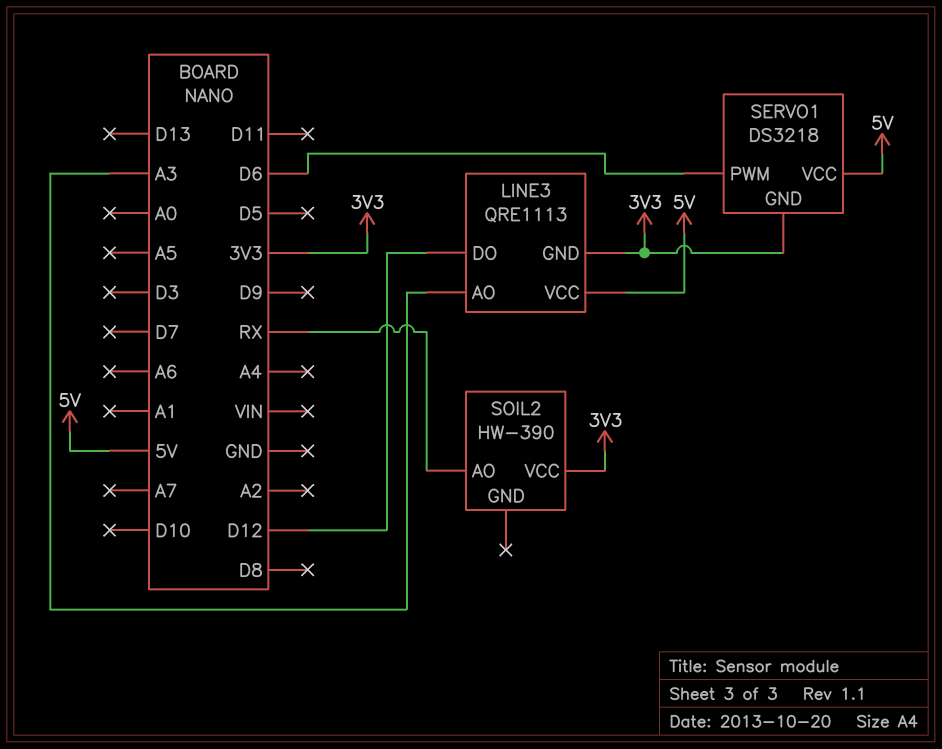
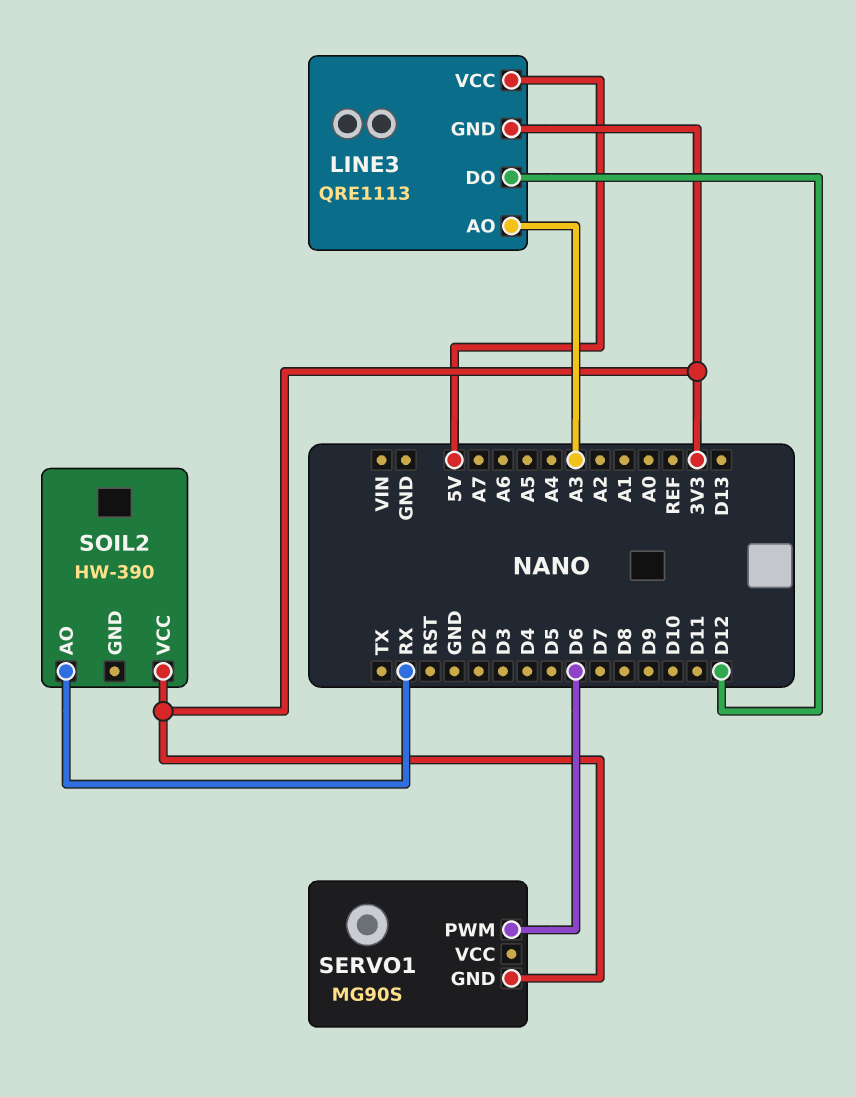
SERVO1: DS3218 -> MG90S
SERVO1 pin VCC: 5V -> none

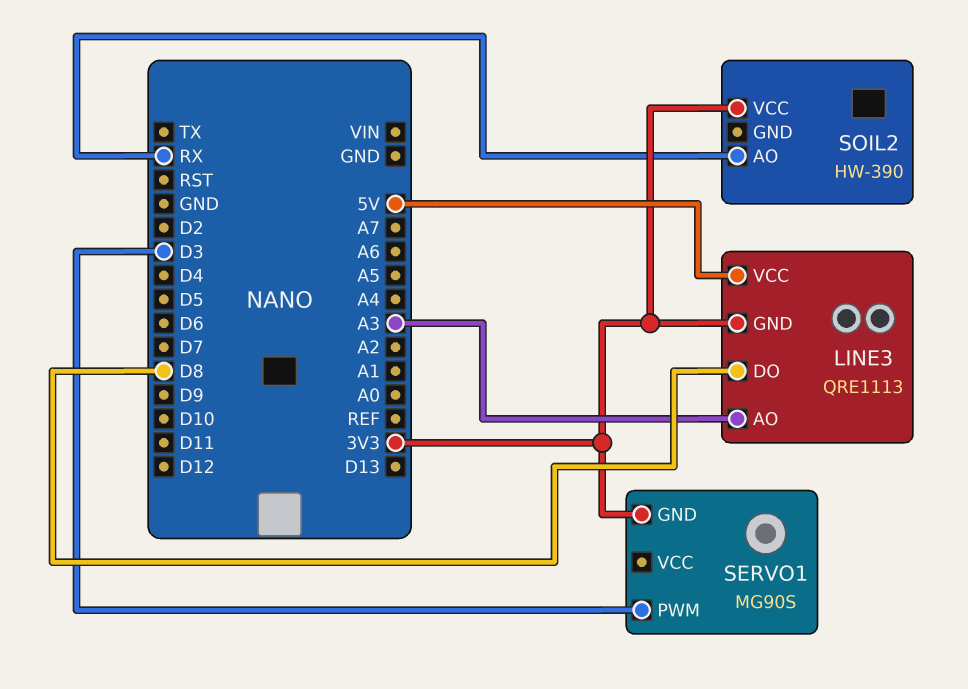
LINE3 pin DO: D12 -> D8
SERVO1 pin PWM: D6 -> D3

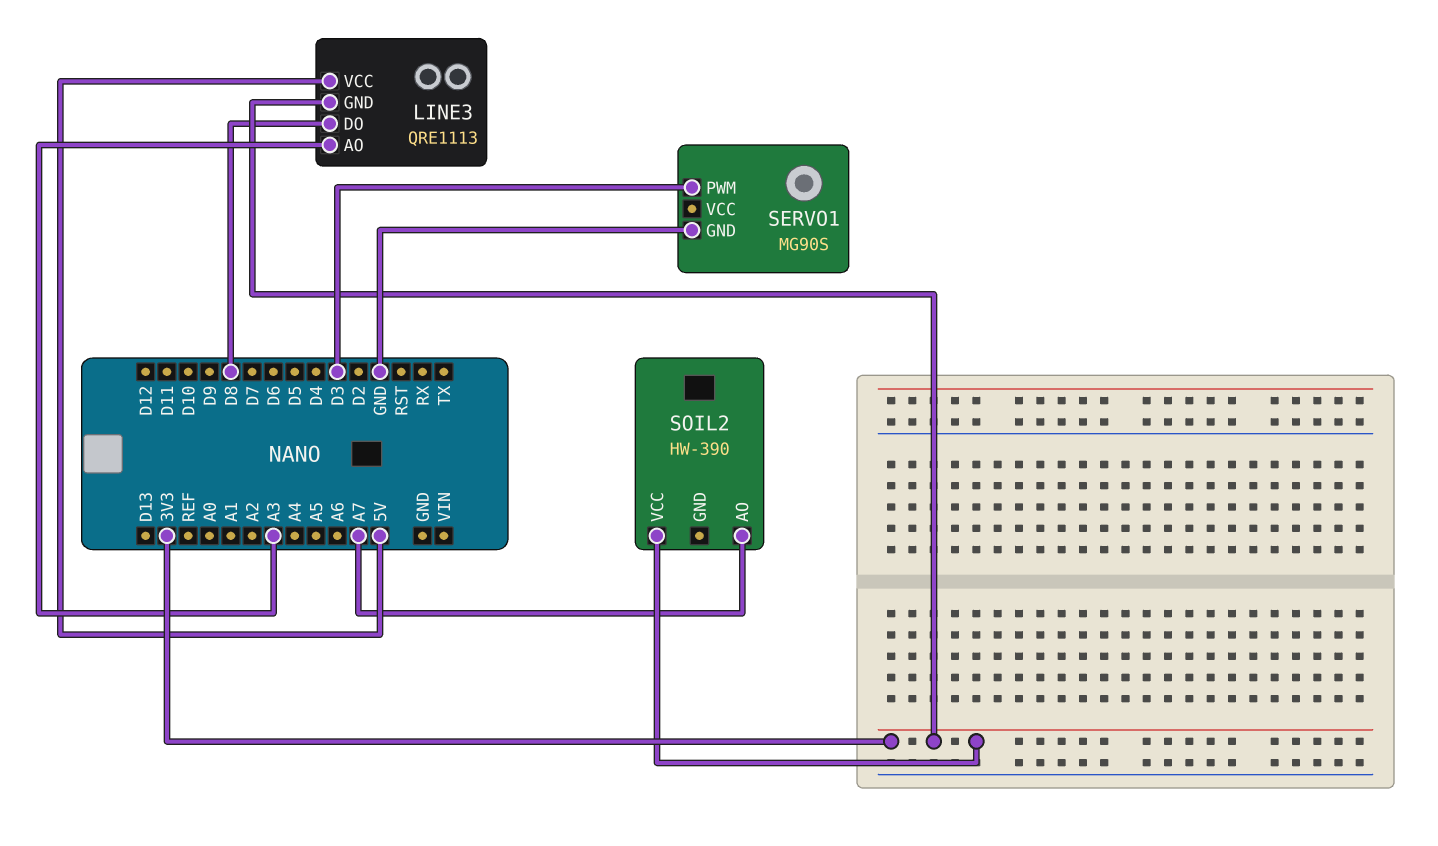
SERVO1 pin GND: 3V3 -> GND
SOIL2 pin AO: RX -> A7

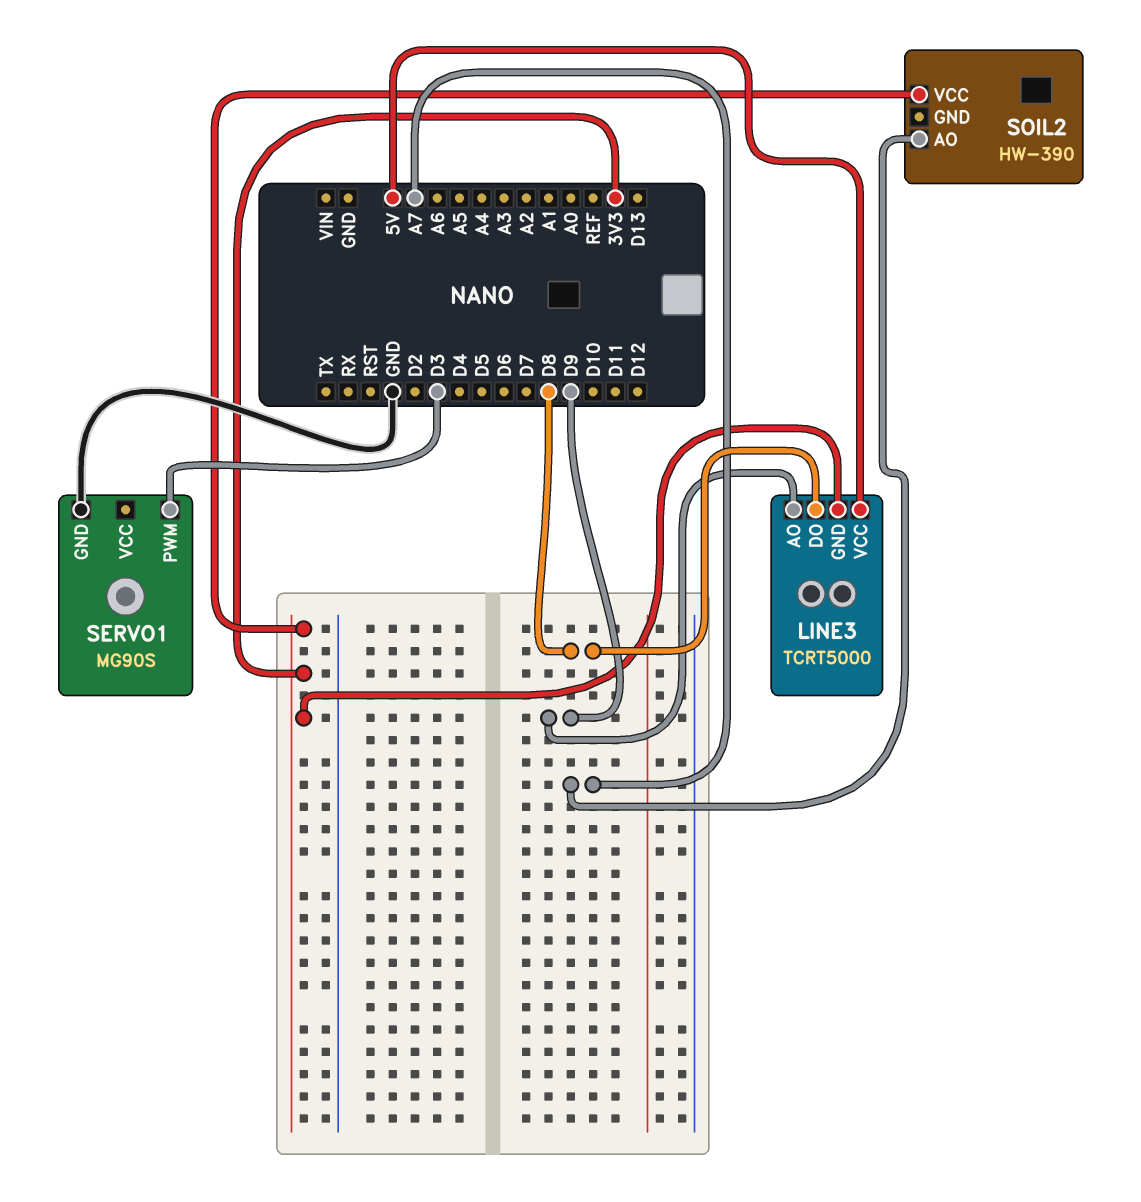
LINE3: QRE1113 -> TCRT5000
LINE3 pin AO: A3 -> D9

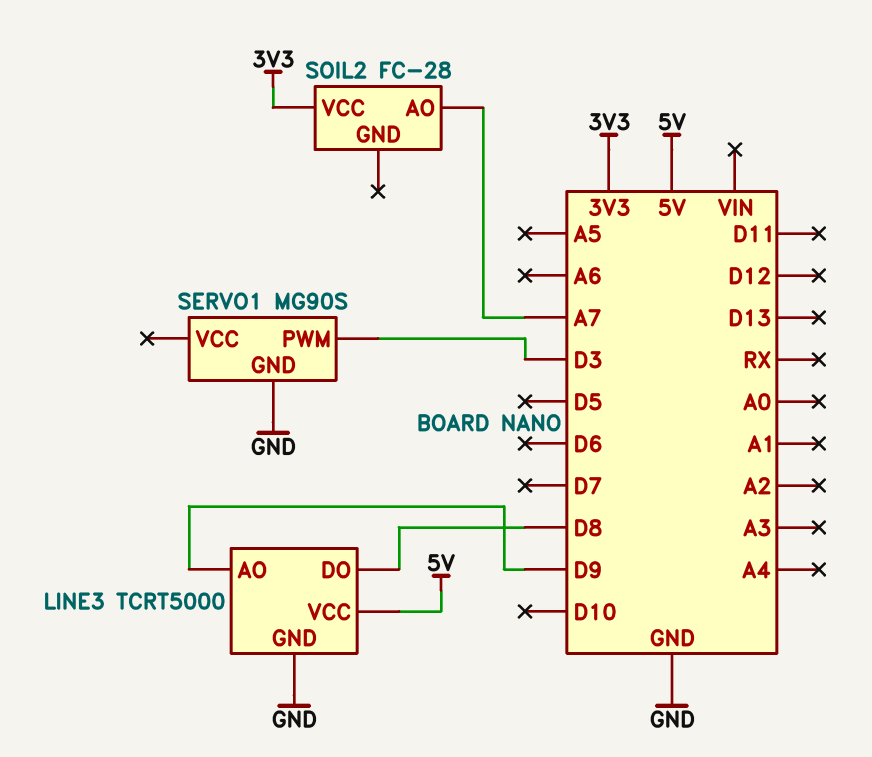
LINE3 pin GND: 3V3 -> GND
SOIL2: HW-390 -> FC-28

